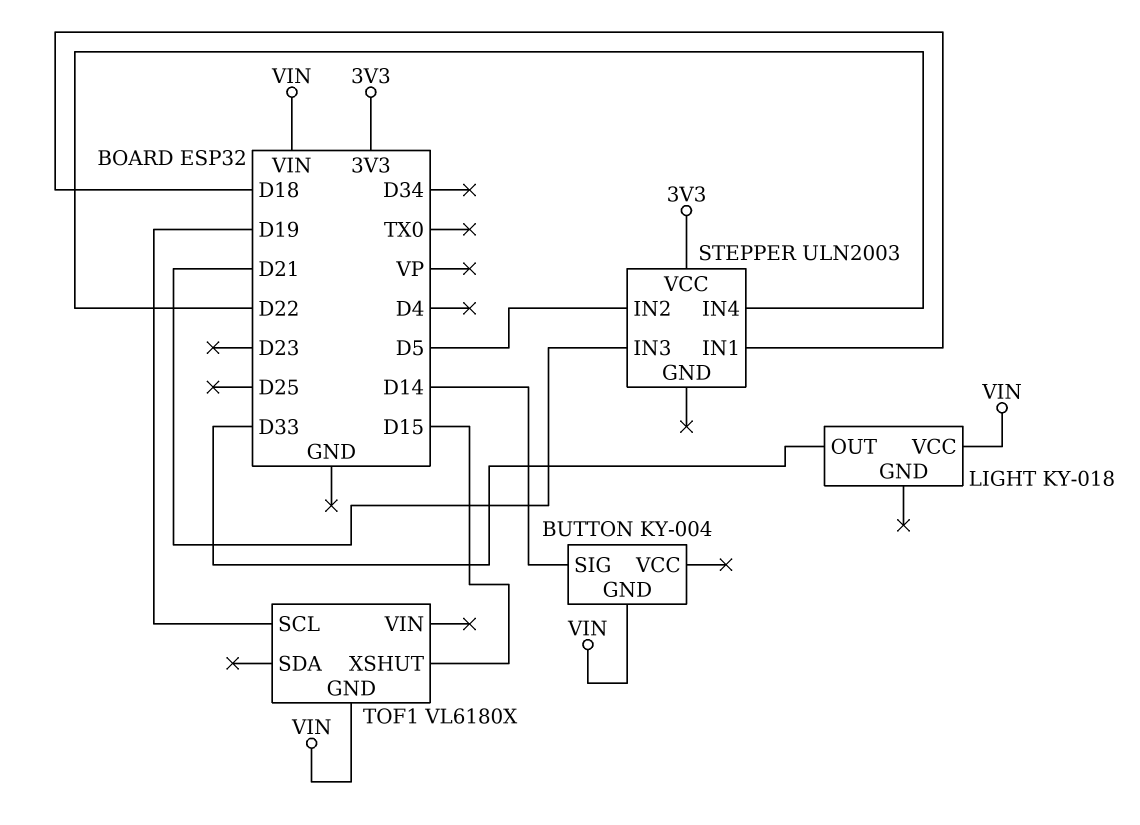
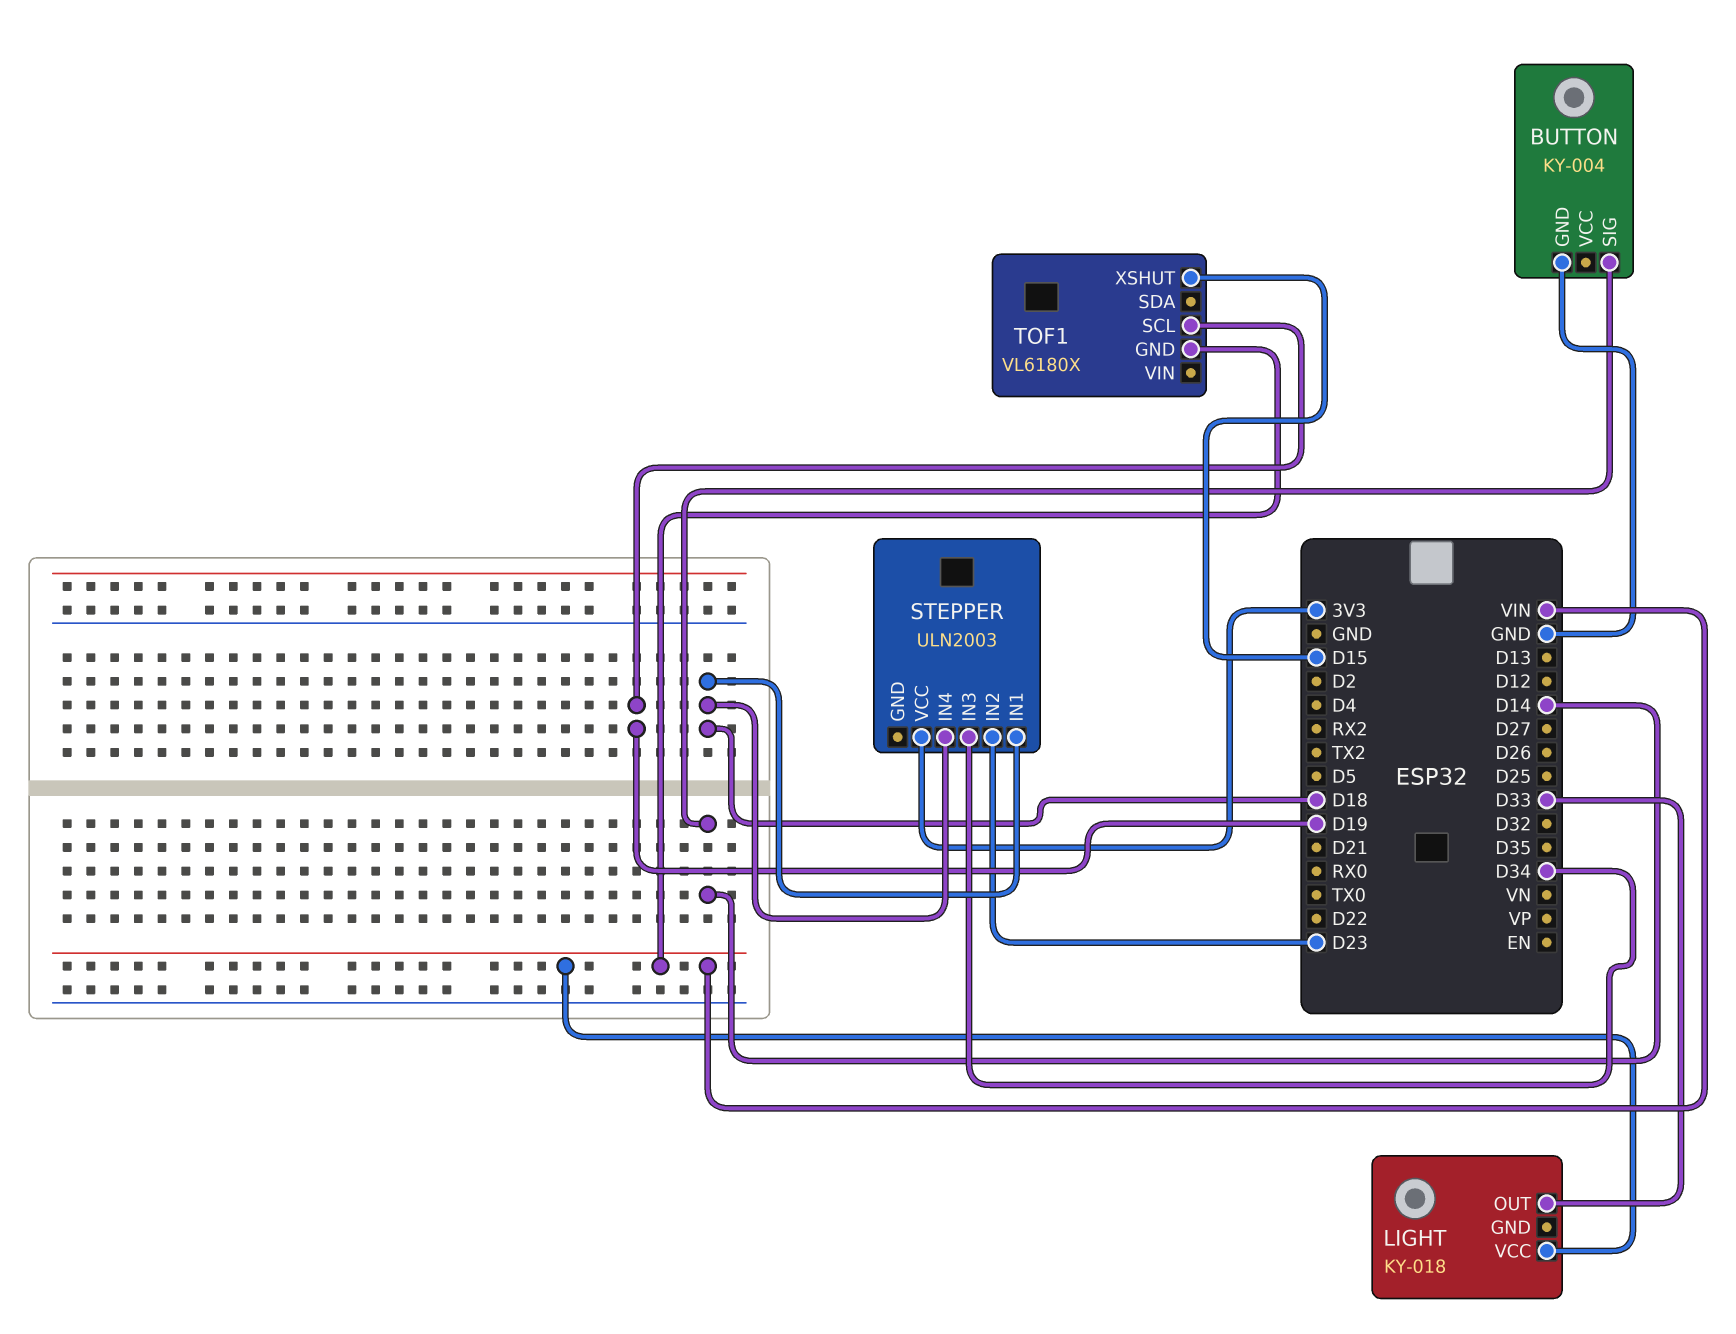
BUTTON pin GND: VIN -> GND
STEPPER pin IN2: D5 -> D23
STEPPER pin IN3: D21 -> D34
STEPPER pin IN4: D22 -> D18

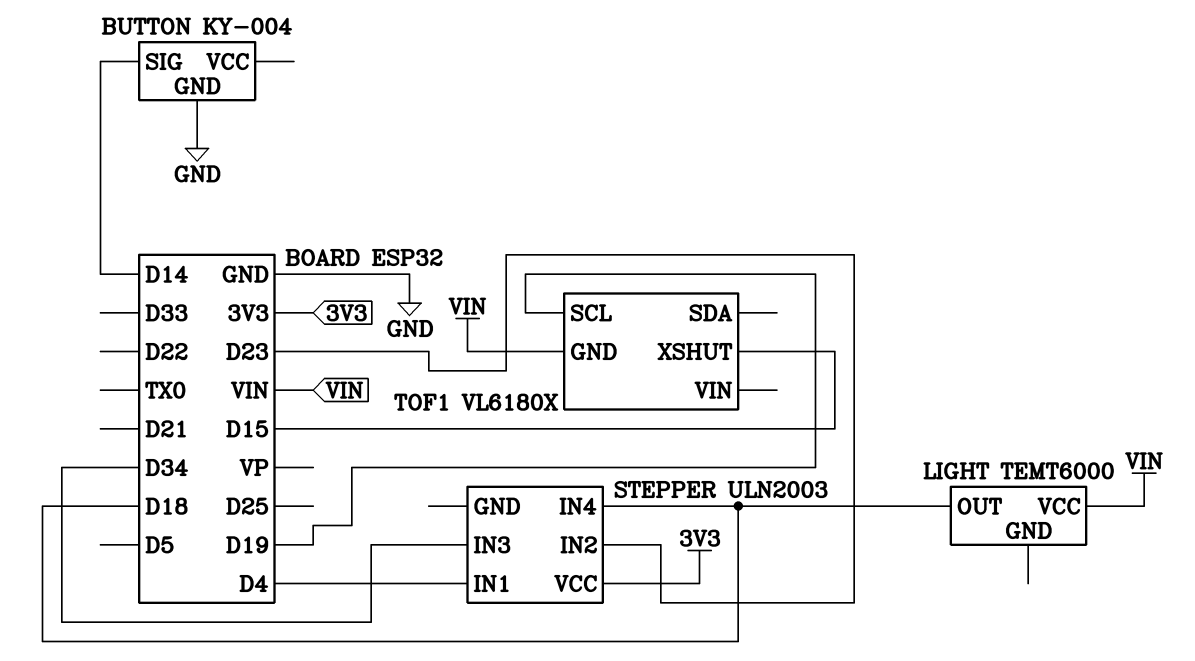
LIGHT: KY-018 -> TEMT6000
LIGHT pin OUT: D33 -> D18
STEPPER pin IN1: D18 -> D4

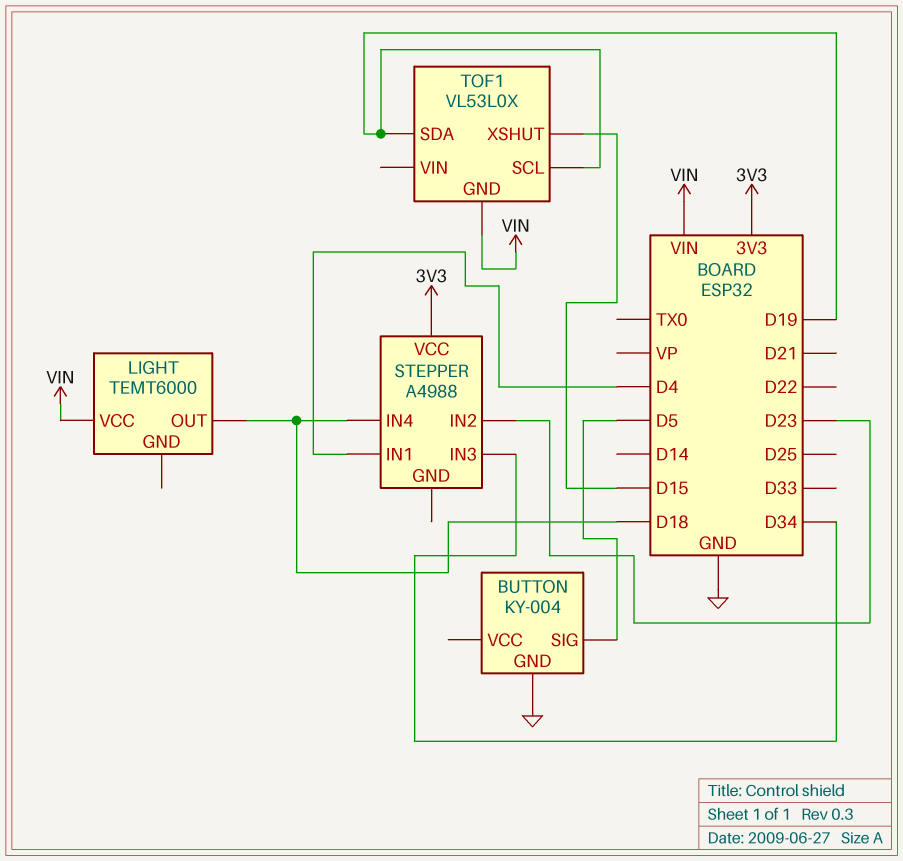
BUTTON pin SIG: D14 -> D5
STEPPER: ULN2003 -> A4988
TOF1: VL6180X -> VL53L0X
TOF1 pin SDA: none -> D19

